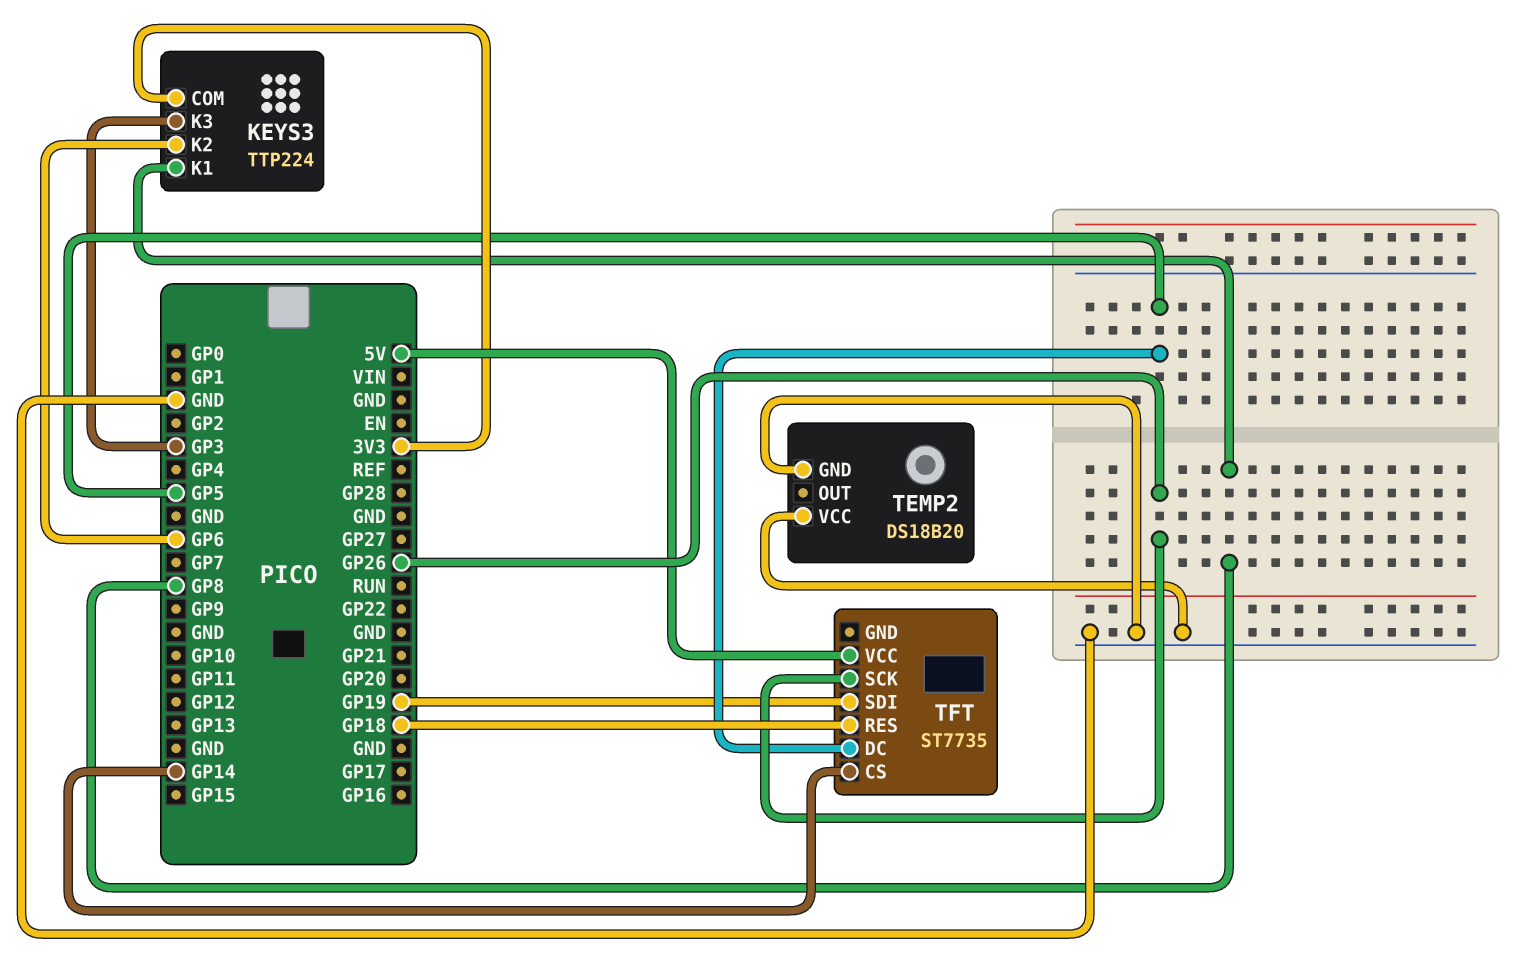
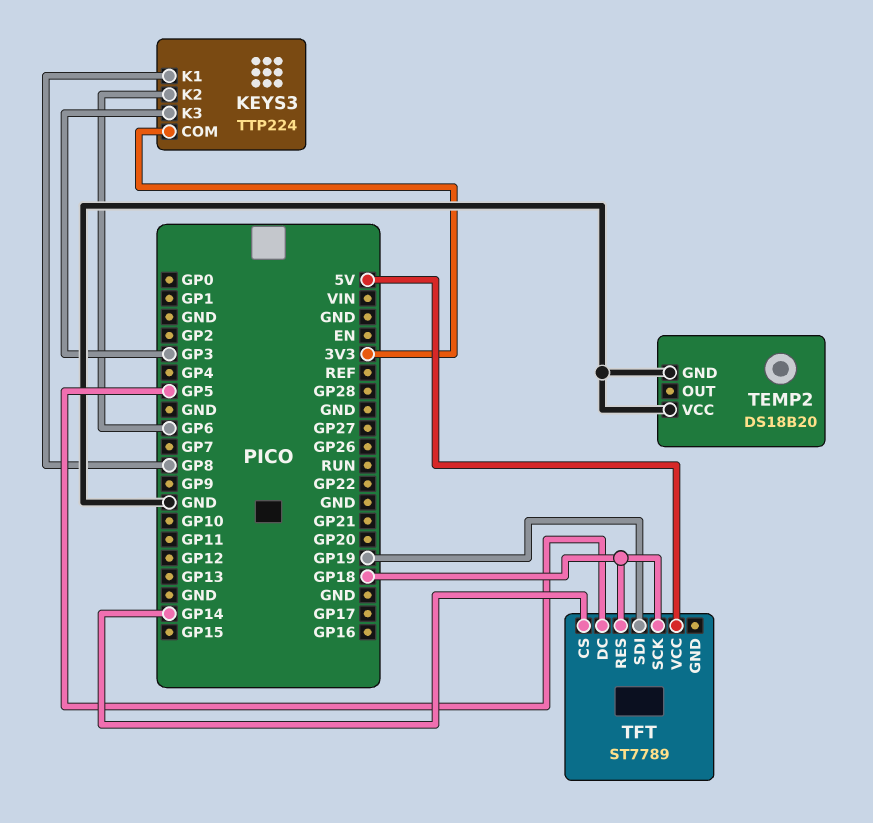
TFT: ST7735 -> ST7789
TFT pin SCK: GP26 -> GP18

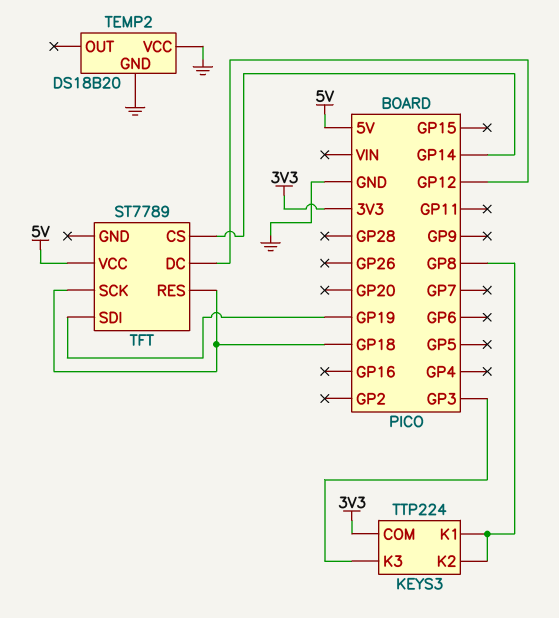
KEYS3 pin K2: GP6 -> GP8
TFT pin DC: GP5 -> GP12

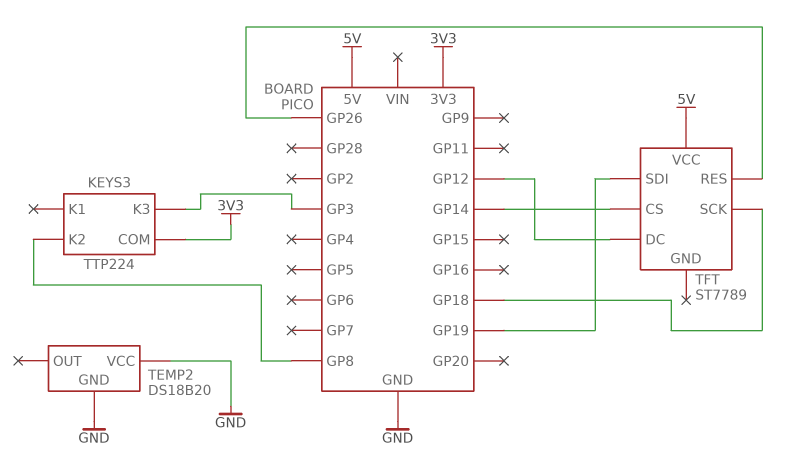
KEYS3 pin K1: GP8 -> none
TFT pin RES: GP18 -> GP26

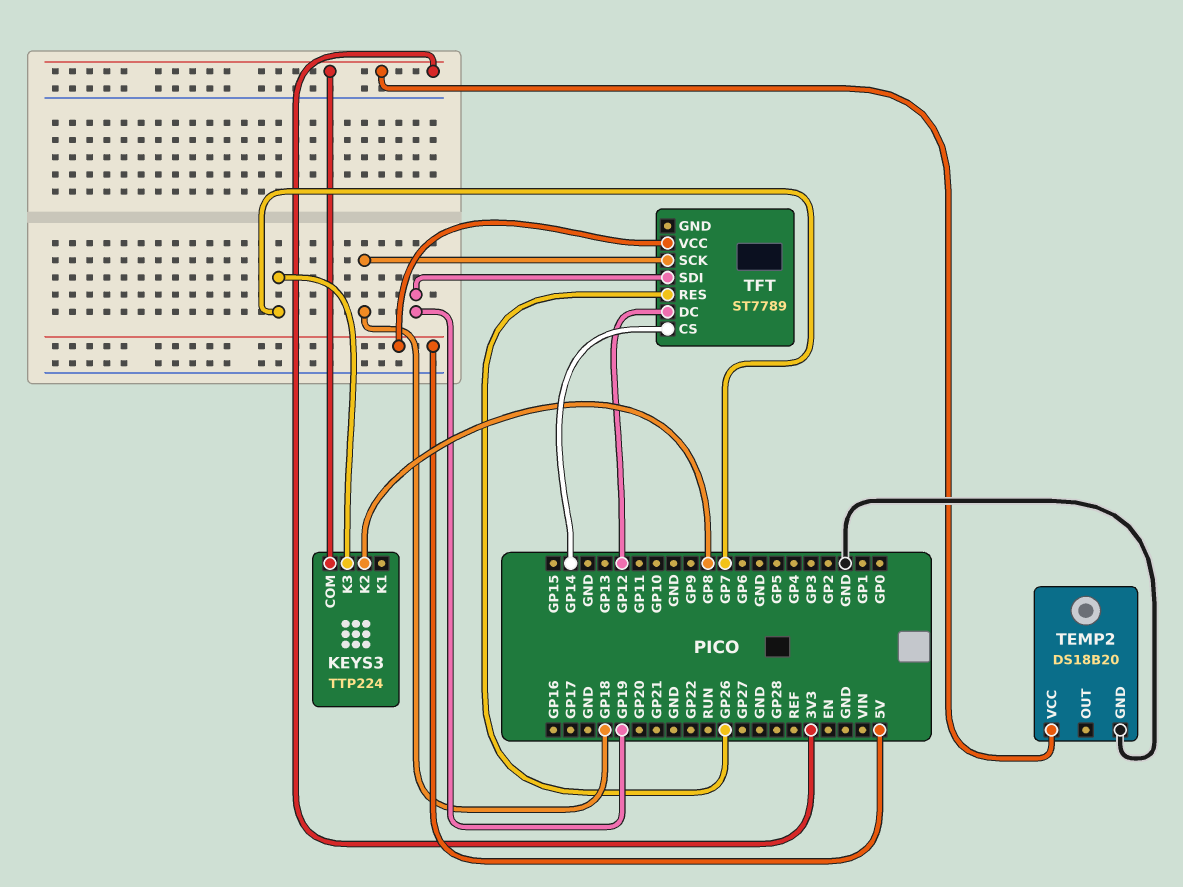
KEYS3 pin K3: GP3 -> GP7
TEMP2 pin VCC: GND -> 3V3

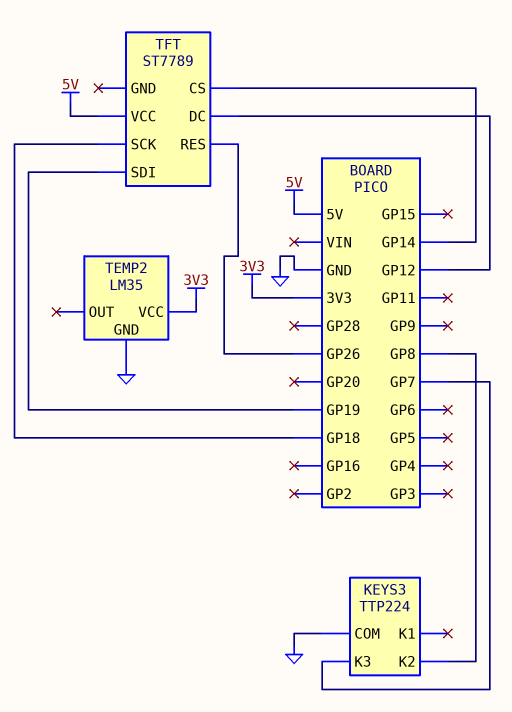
KEYS3 pin COM: 3V3 -> GND
TEMP2: DS18B20 -> LM35

